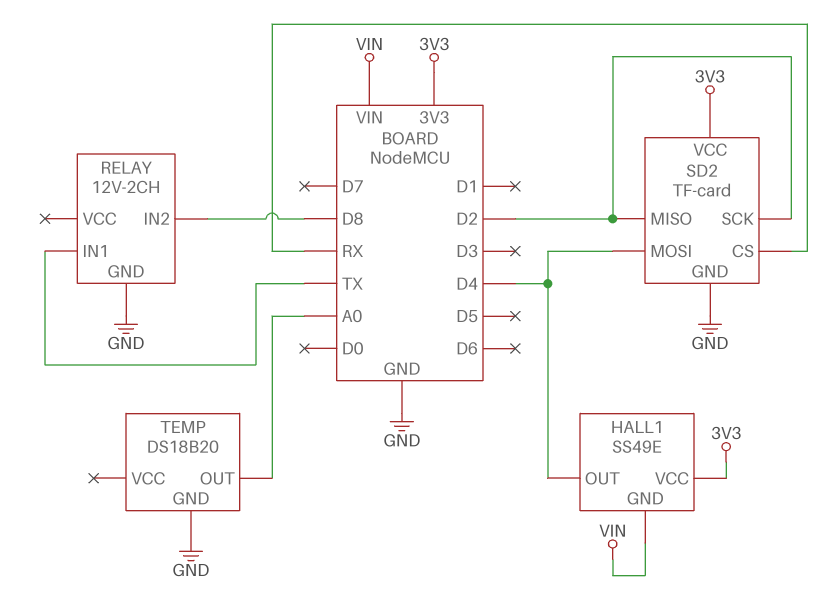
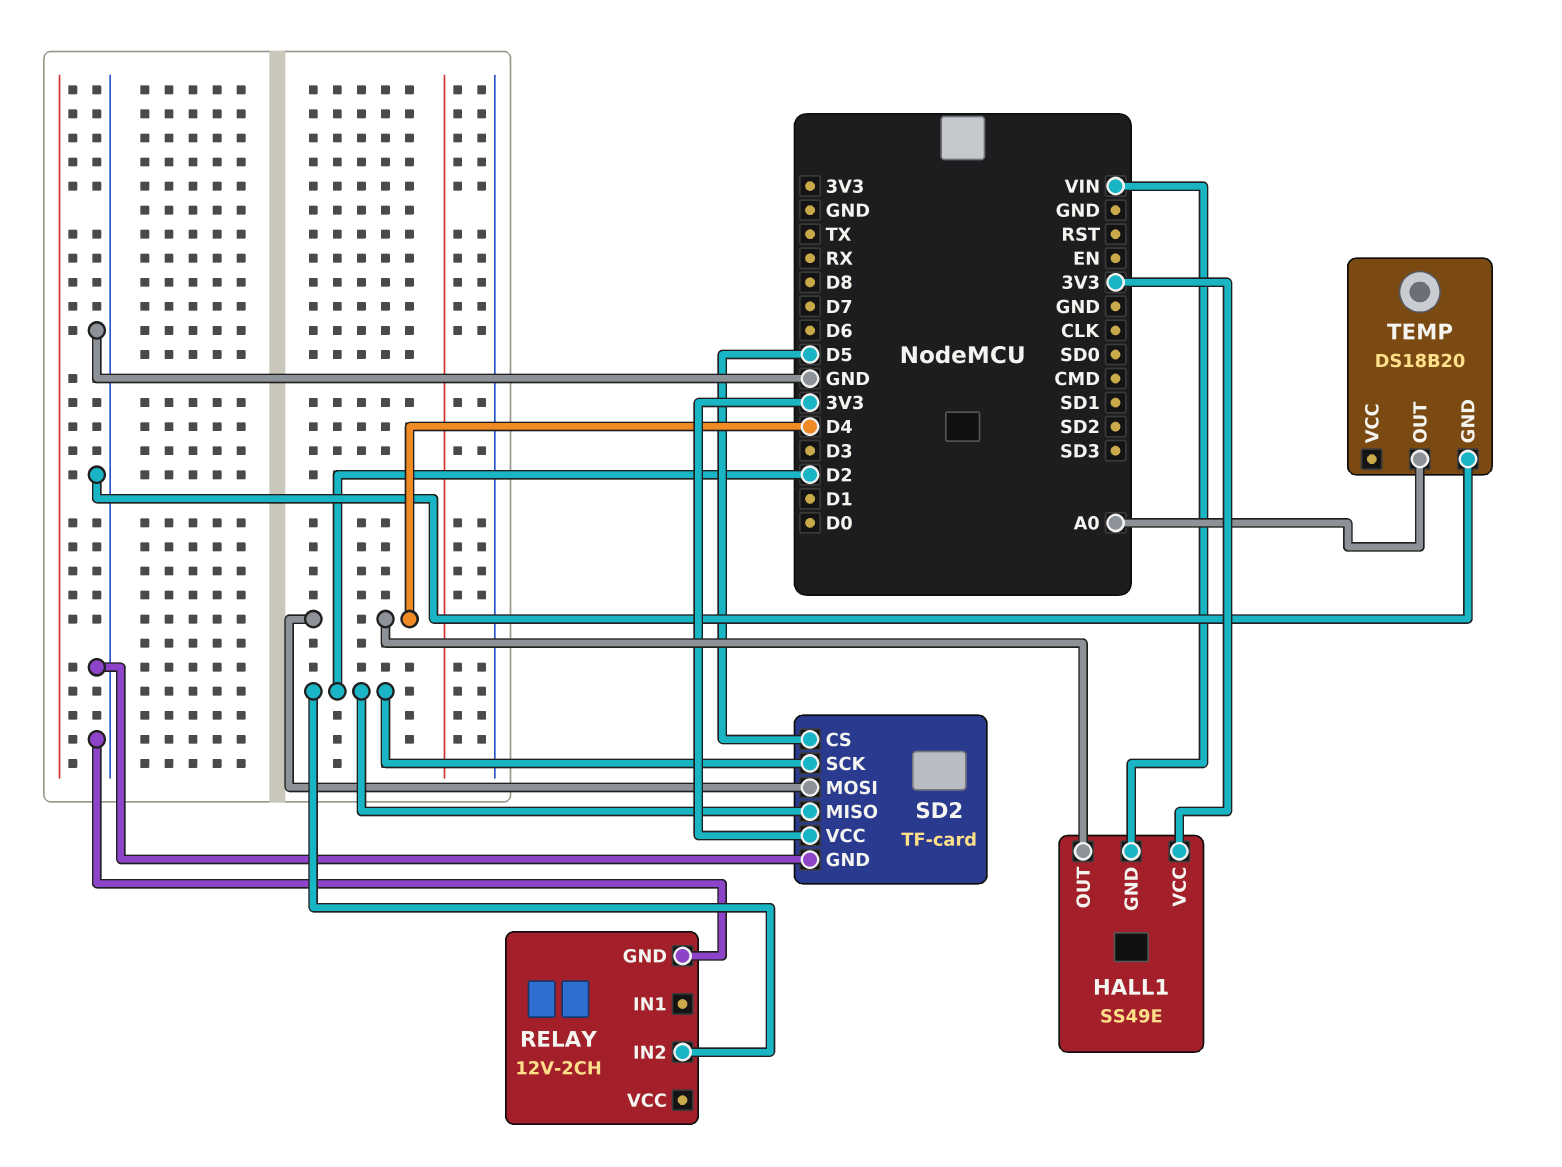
RELAY pin IN1: TX -> none
RELAY pin IN2: D8 -> D2
SD2 pin CS: RX -> D5

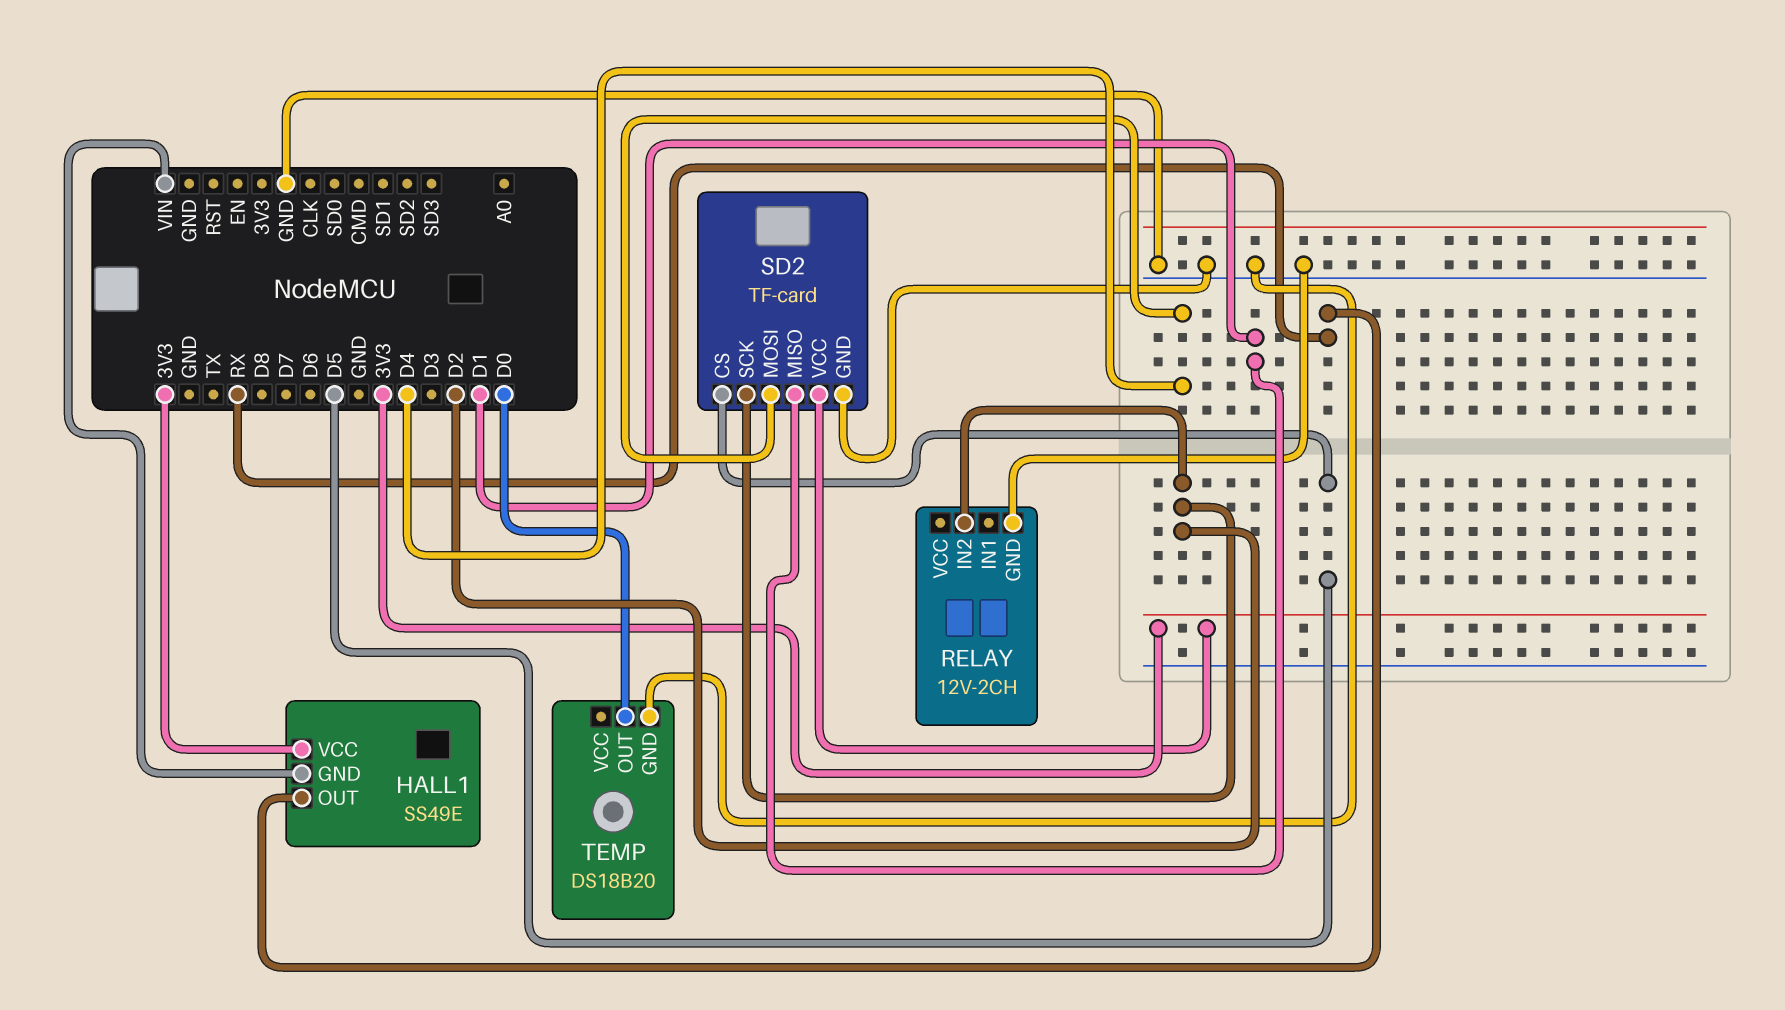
HALL1 pin OUT: D4 -> RX
SD2 pin MISO: D2 -> D1
TEMP pin OUT: A0 -> D0

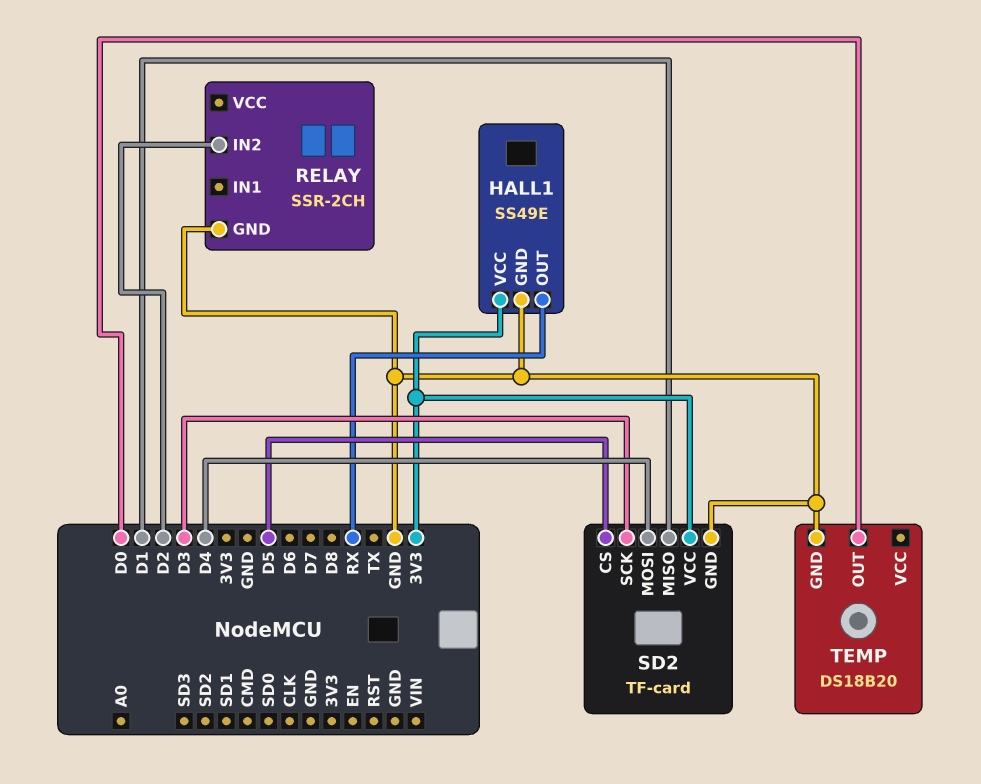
HALL1 pin GND: VIN -> GND
RELAY: 12V-2CH -> SSR-2CH
SD2 pin SCK: D2 -> D3

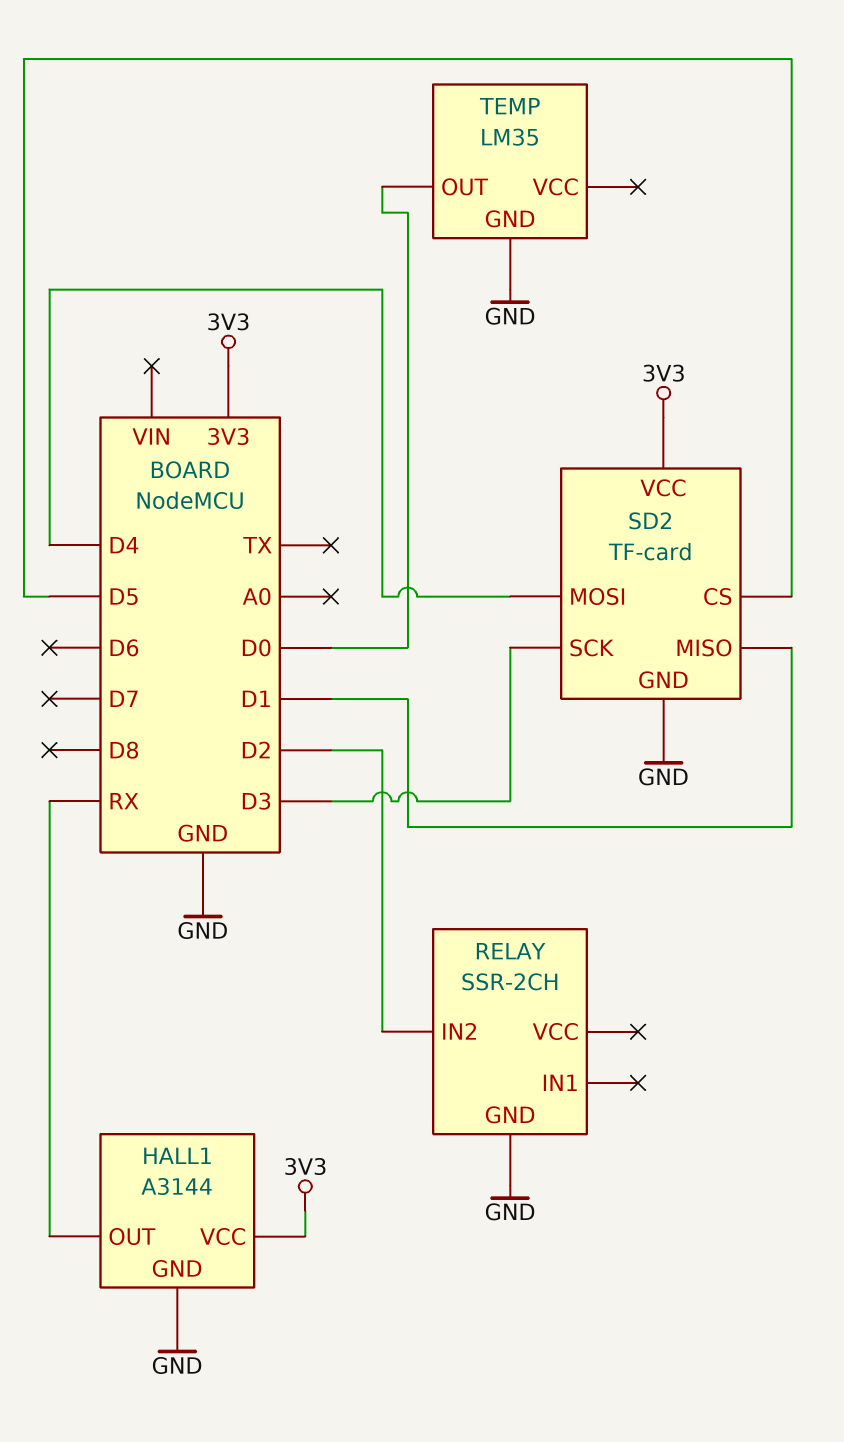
HALL1: SS49E -> A3144
TEMP: DS18B20 -> LM35

